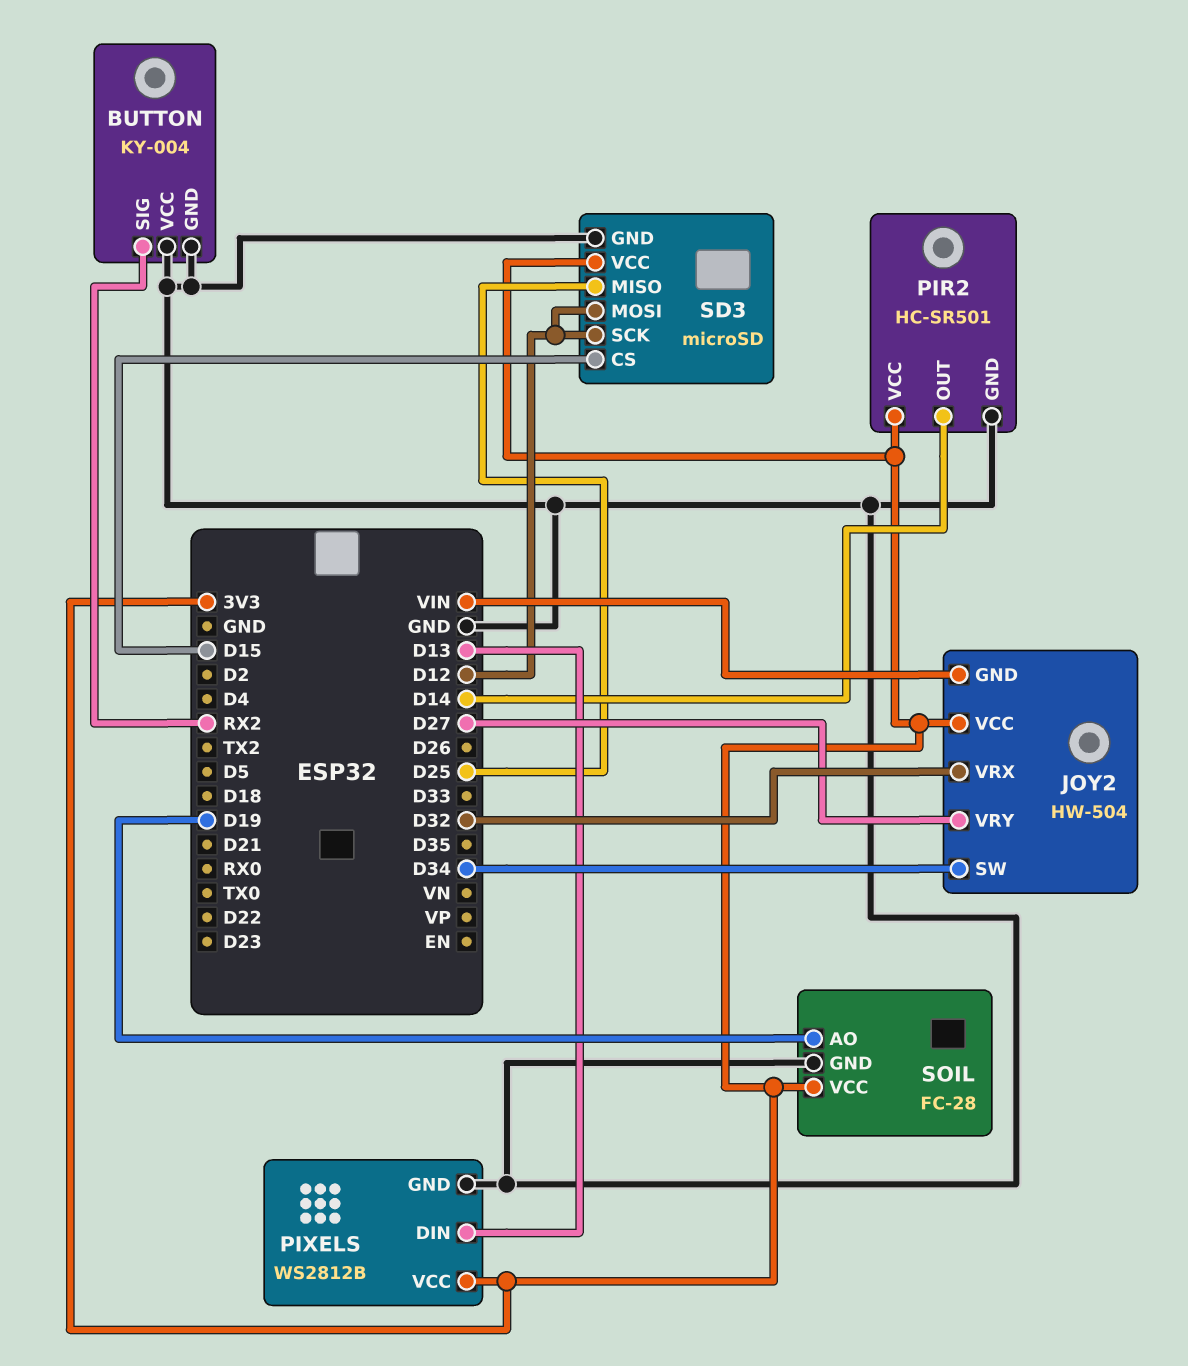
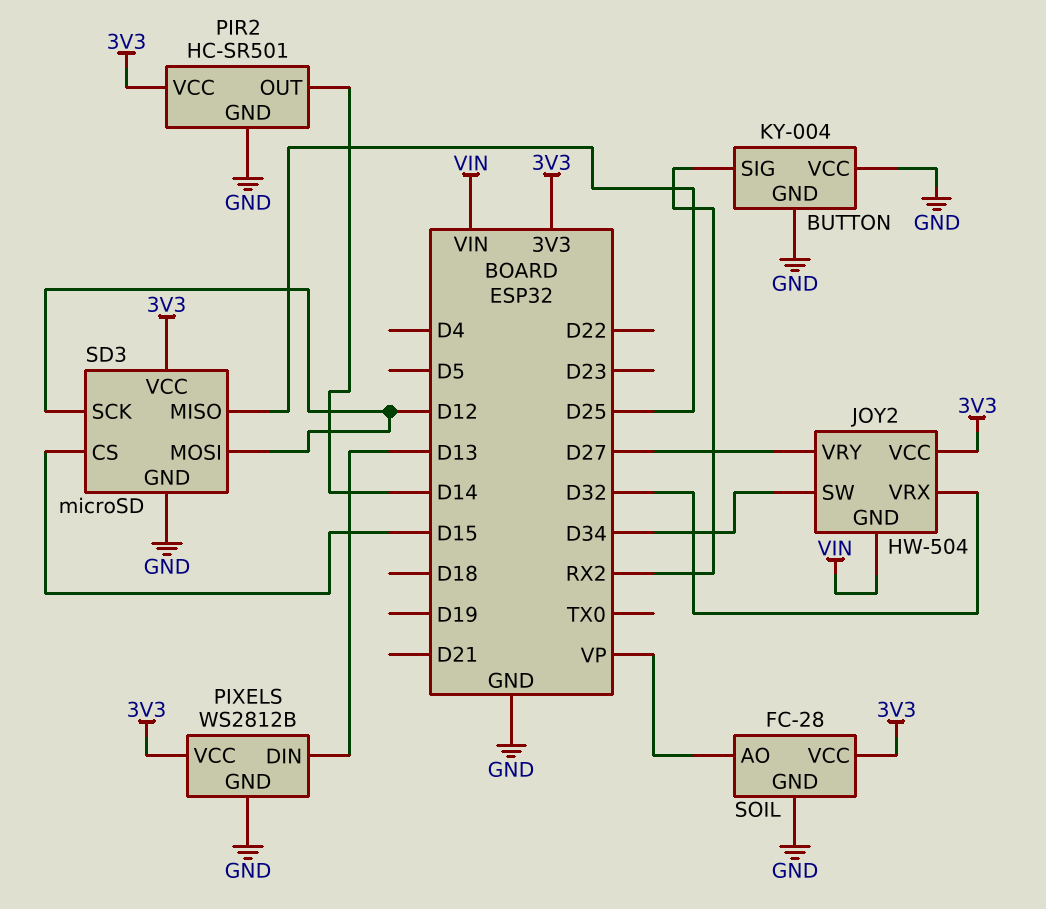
SOIL pin AO: D19 -> VP

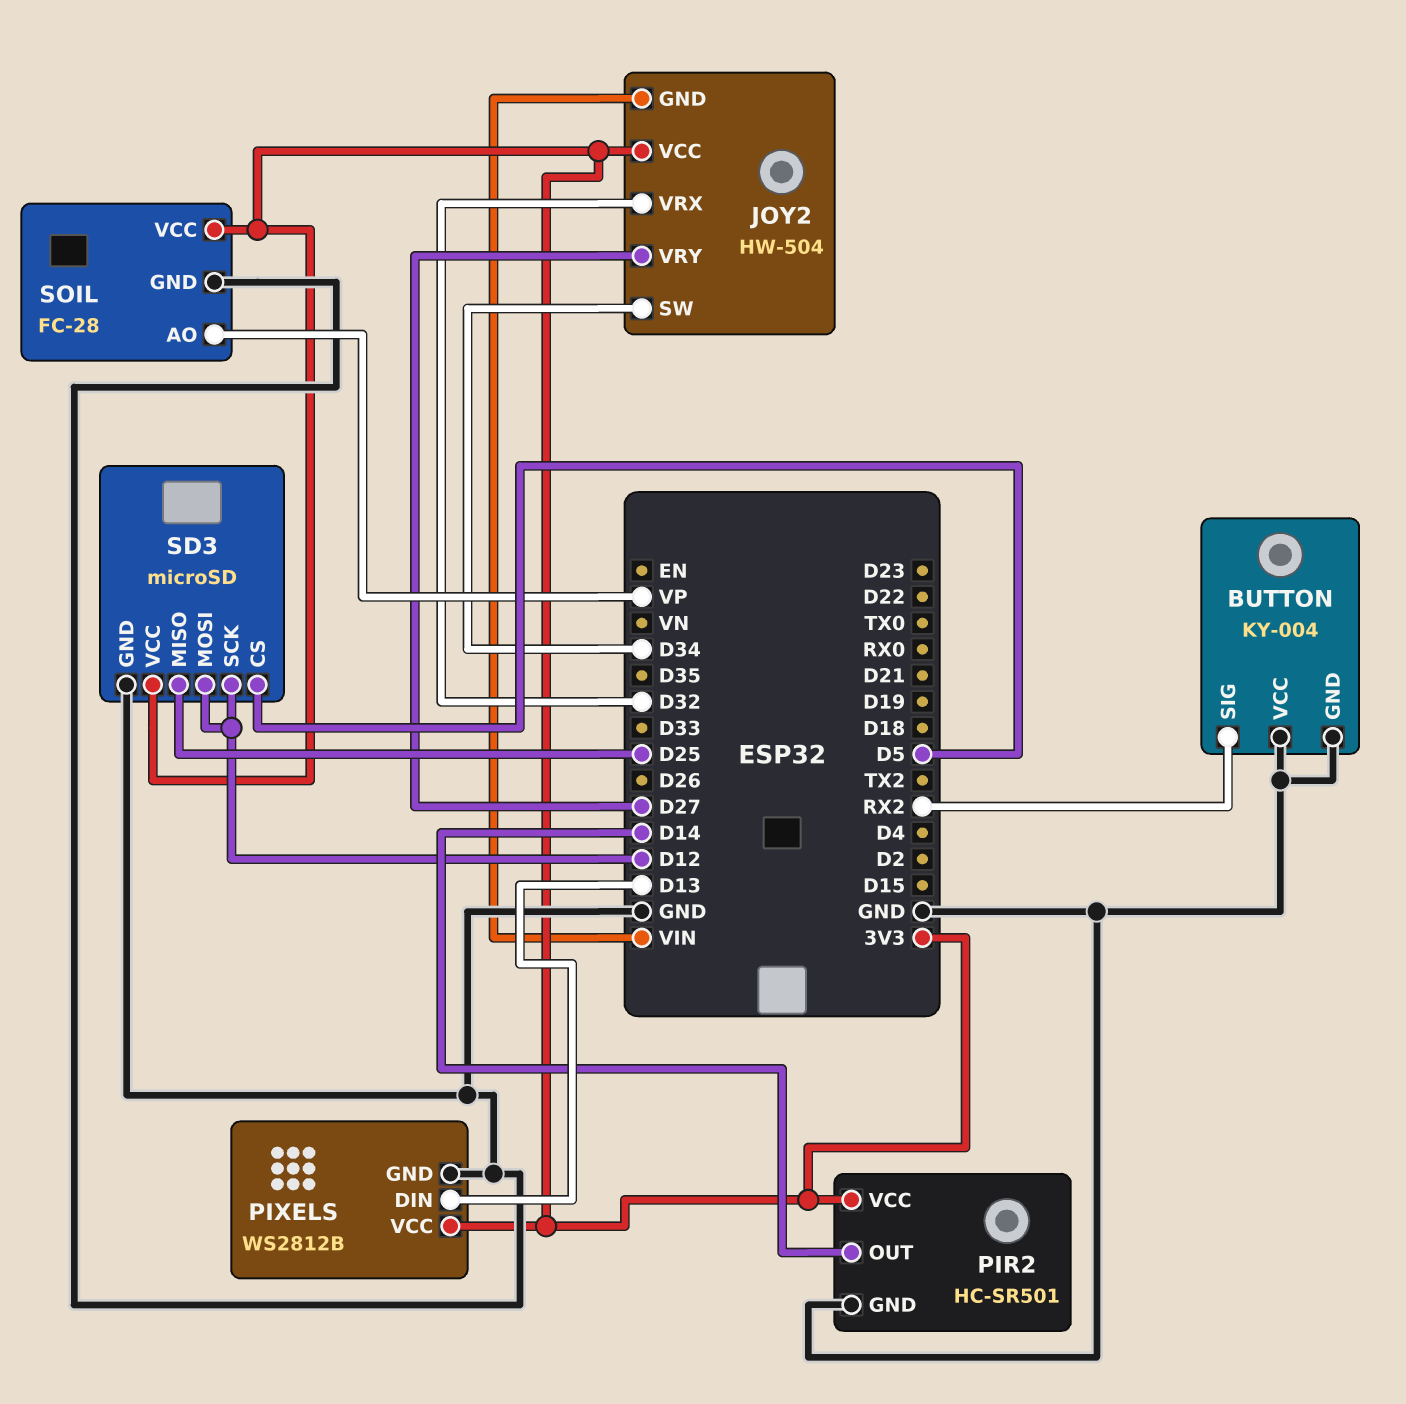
SD3 pin CS: D15 -> D5

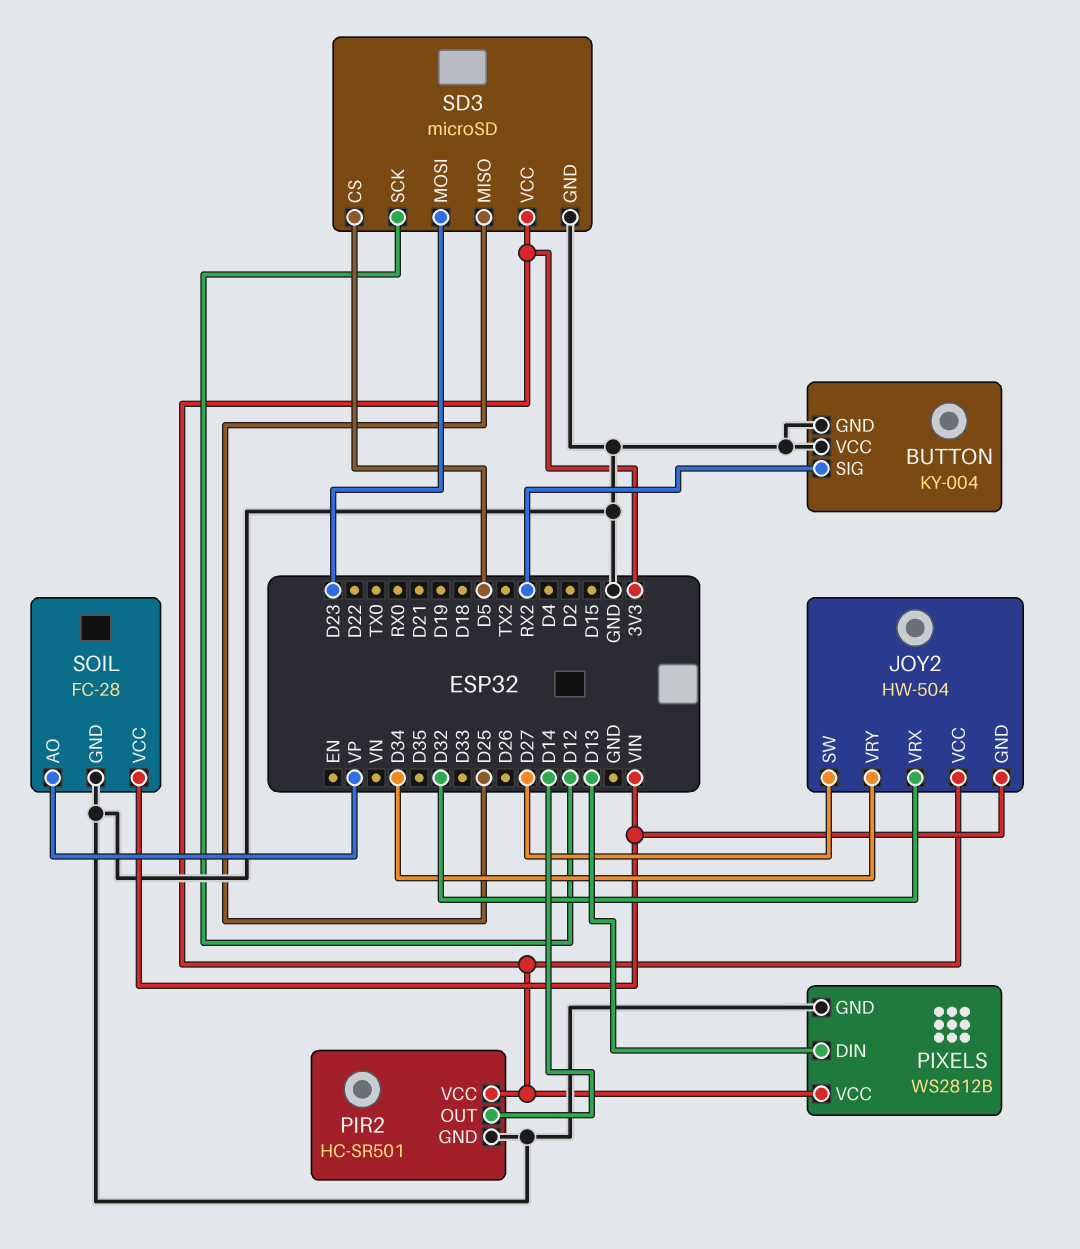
JOY2 pin SW: D34 -> D27
JOY2 pin VRY: D27 -> D34
SD3 pin MOSI: D12 -> D23
SOIL pin VCC: 3V3 -> VIN

